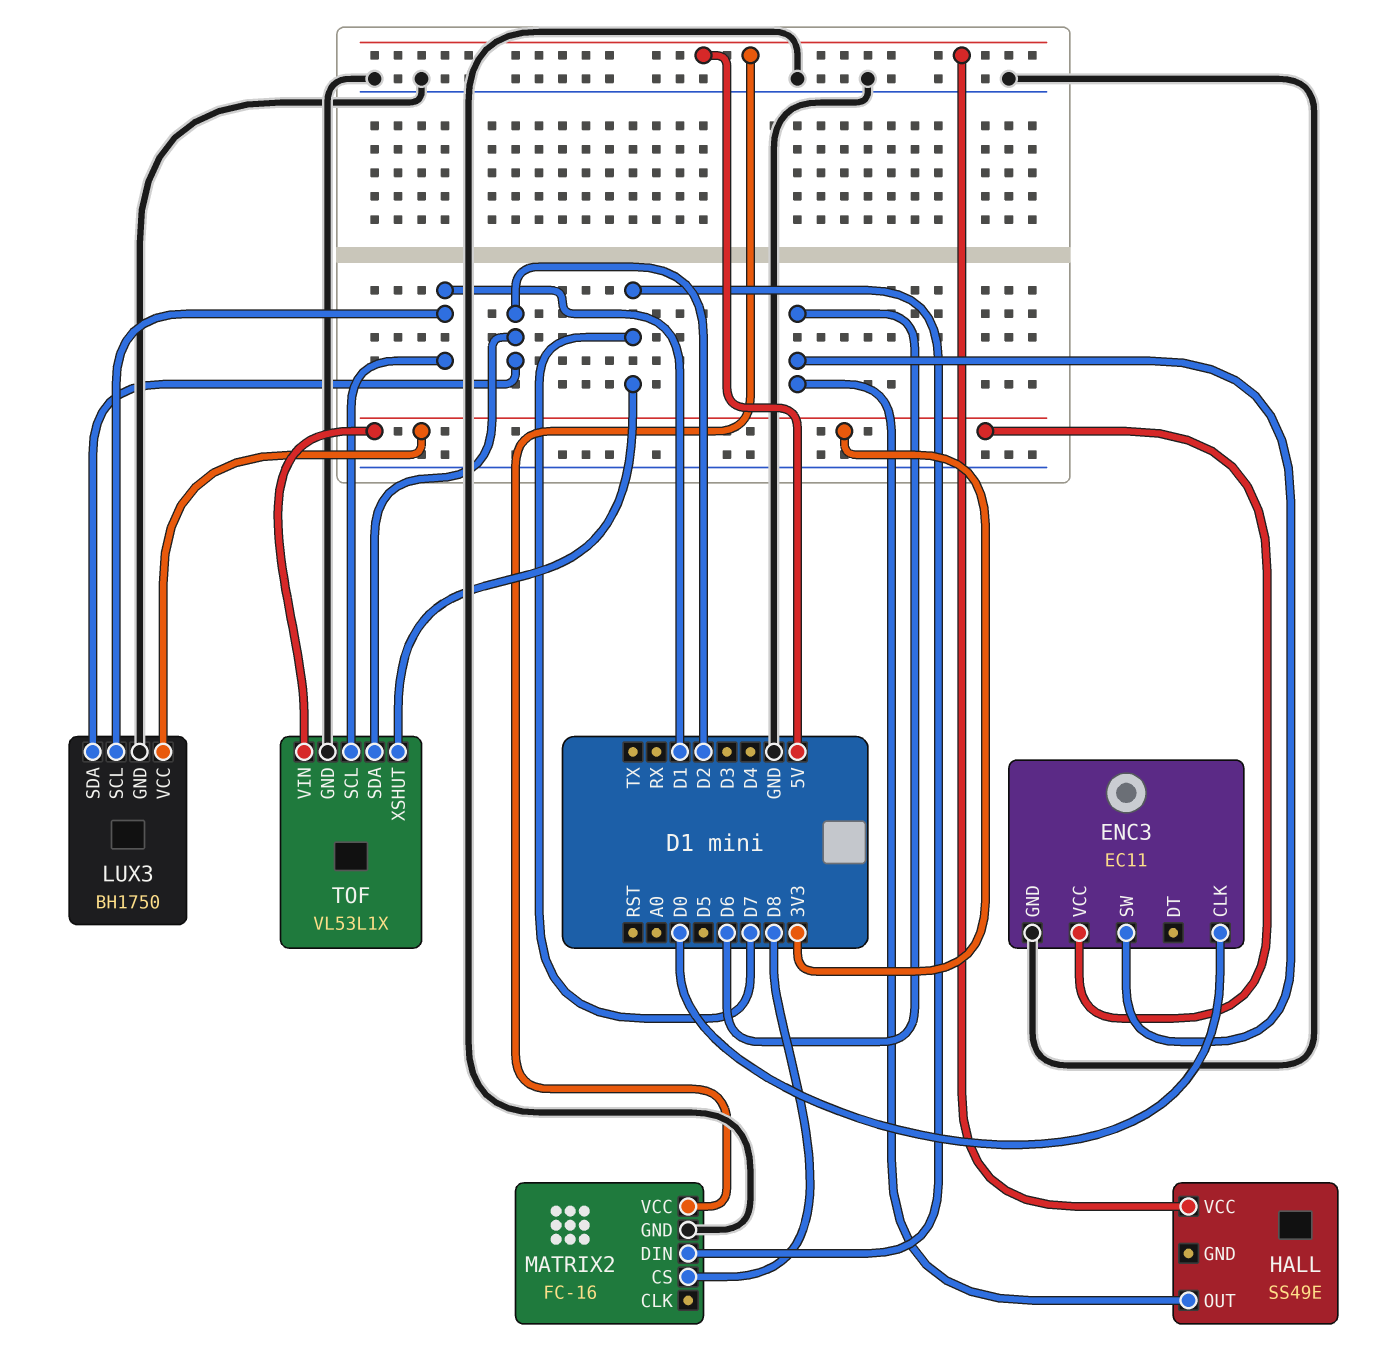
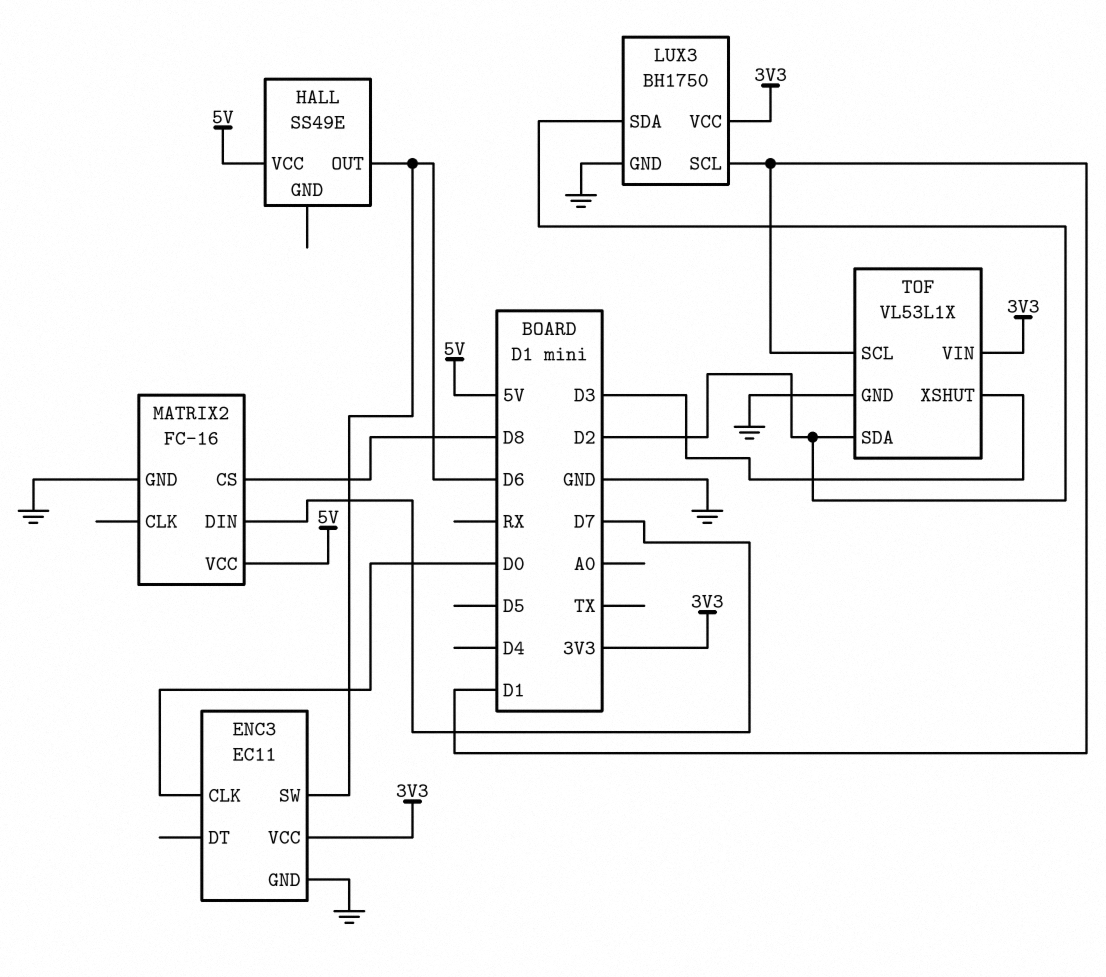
TOF pin XSHUT: D7 -> D3

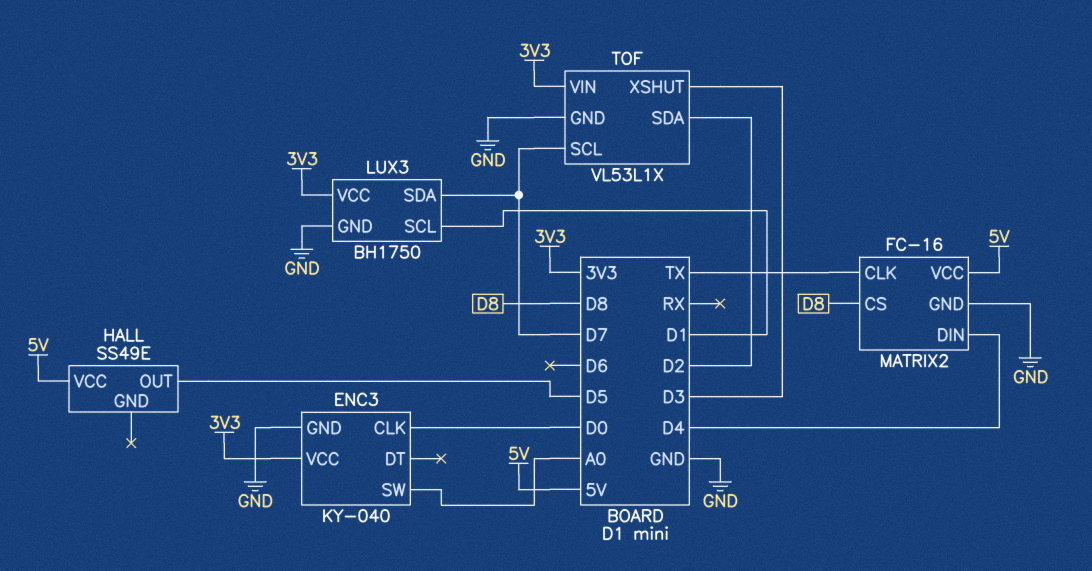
ENC3: EC11 -> KY-040
ENC3 pin SW: D6 -> A0
HALL pin OUT: D6 -> D5
LUX3 pin SDA: D2 -> D7
MATRIX2 pin CLK: none -> TX
MATRIX2 pin DIN: D7 -> D4
TOF pin SCL: D1 -> D7

